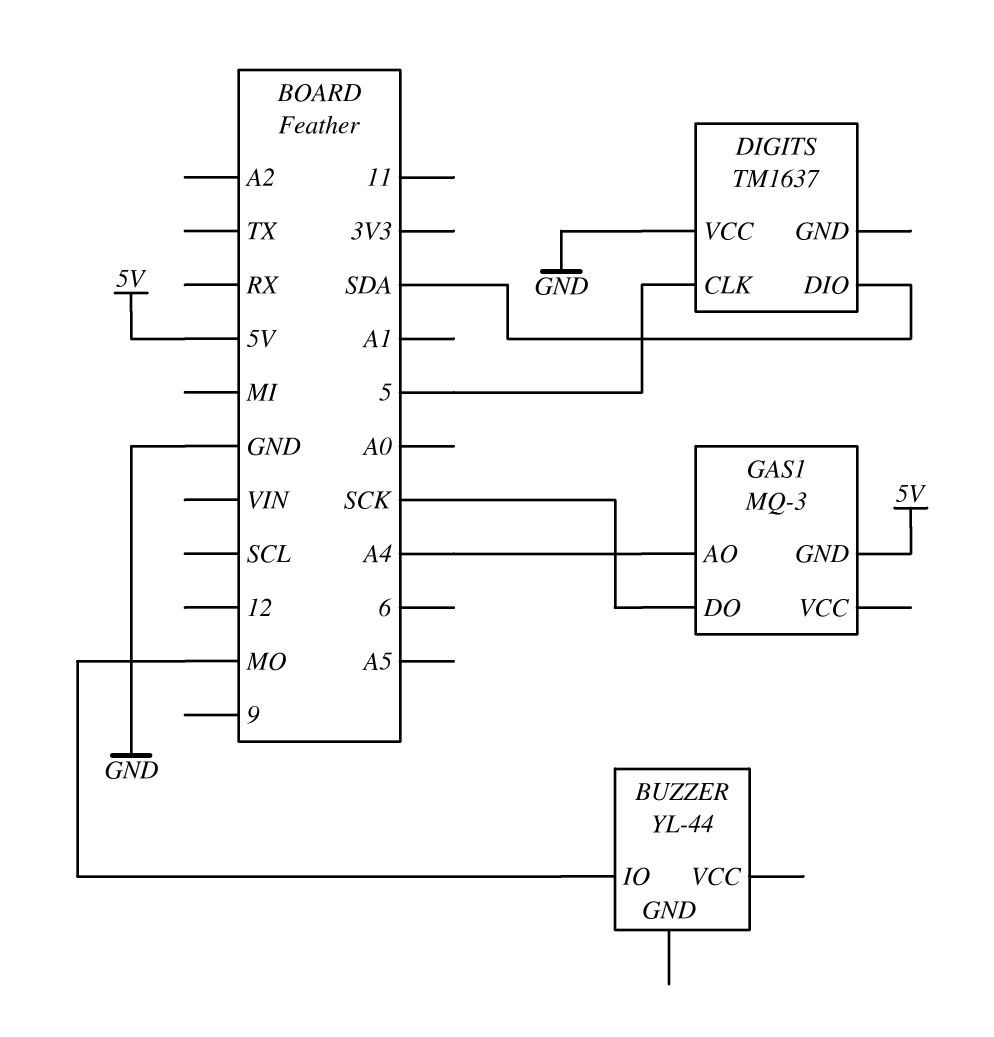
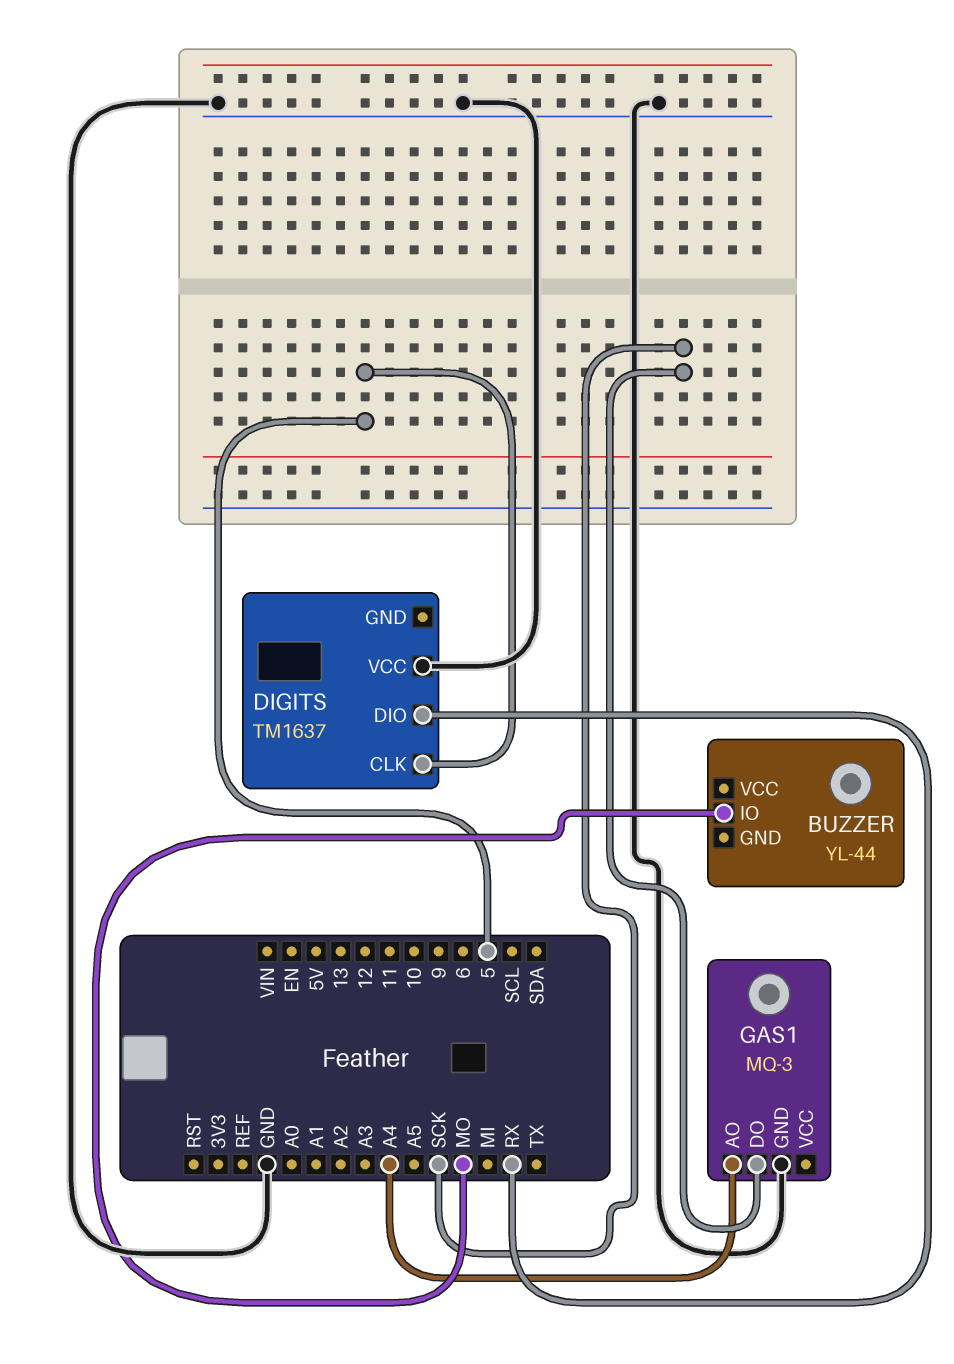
DIGITS pin DIO: SDA -> RX
GAS1 pin GND: 5V -> GND

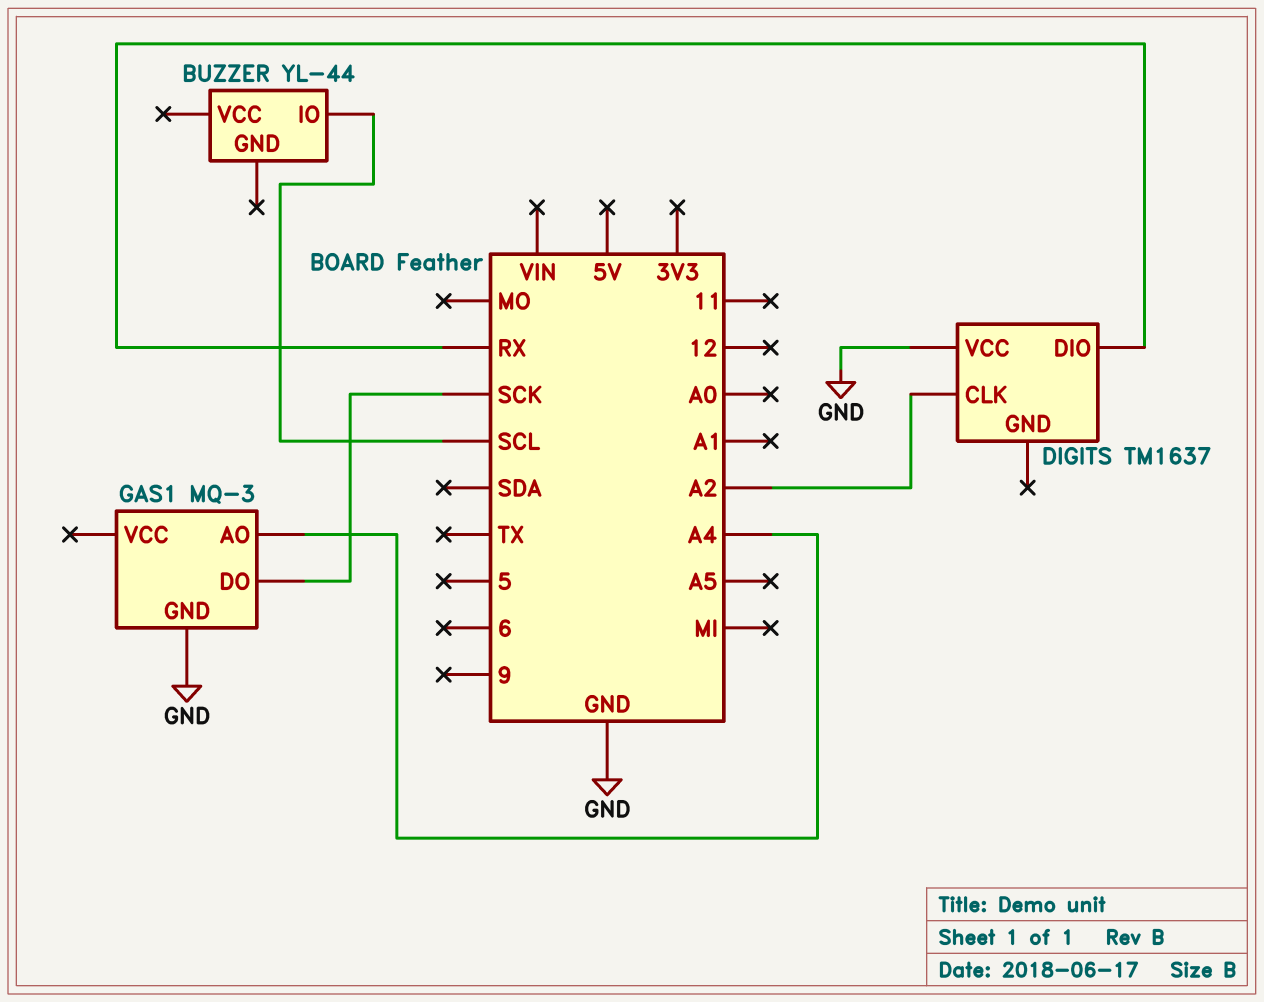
BUZZER pin IO: MO -> SCL
DIGITS pin CLK: 5 -> A2

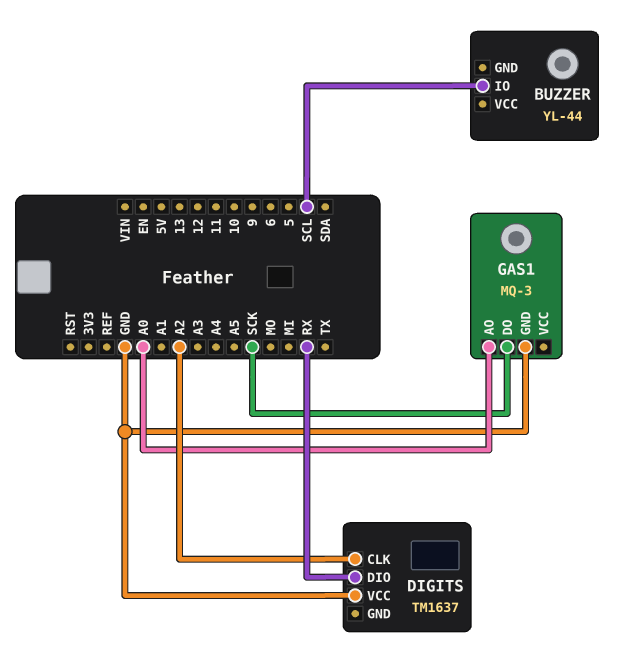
GAS1 pin AO: A4 -> A0

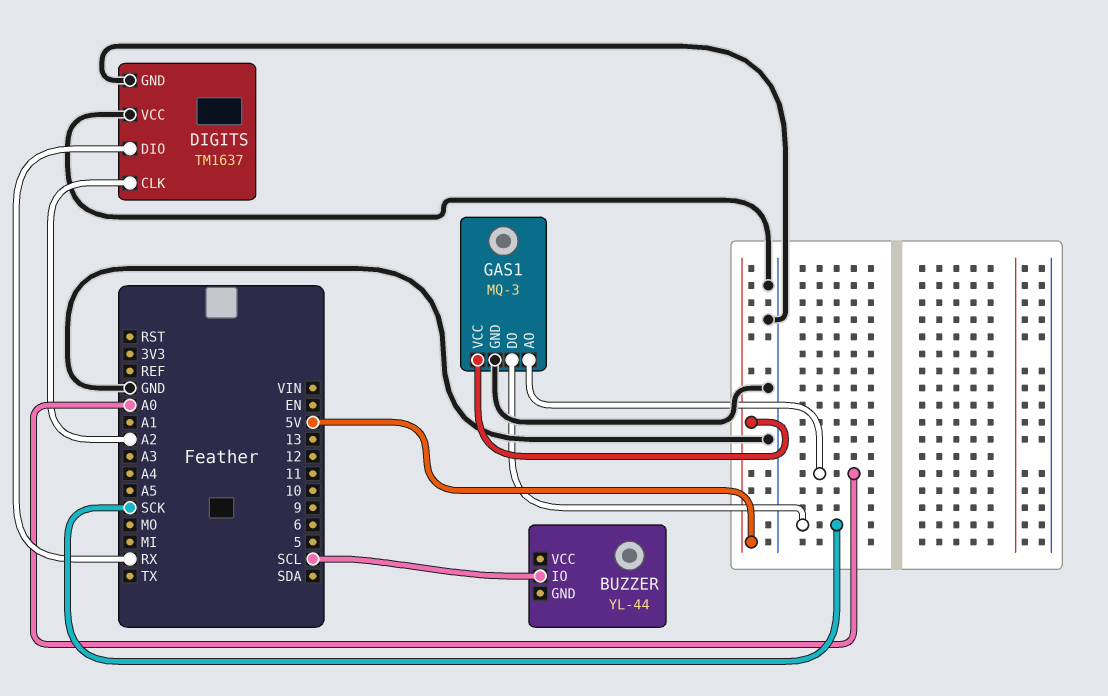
DIGITS pin GND: none -> GND
GAS1 pin VCC: none -> 5V

